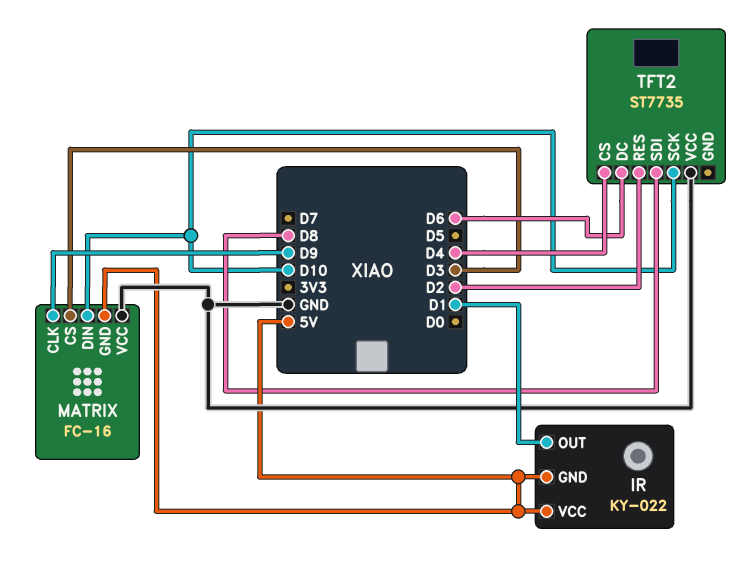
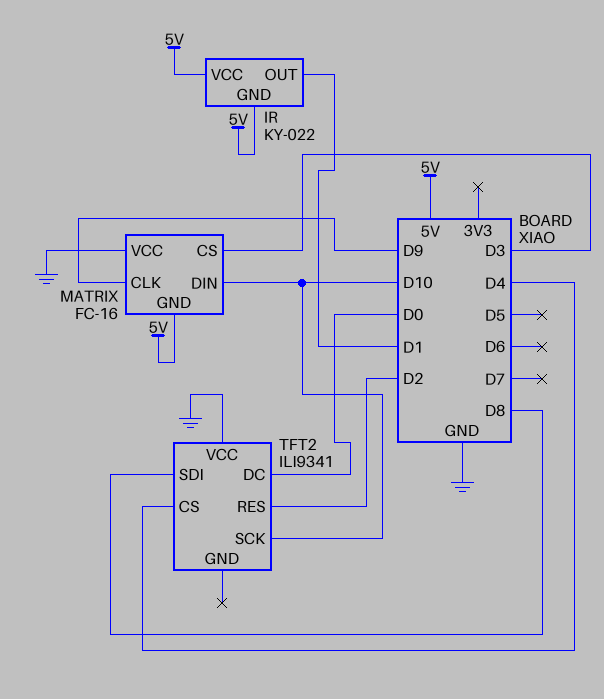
TFT2: ST7735 -> ILI9341
TFT2 pin DC: D6 -> D0

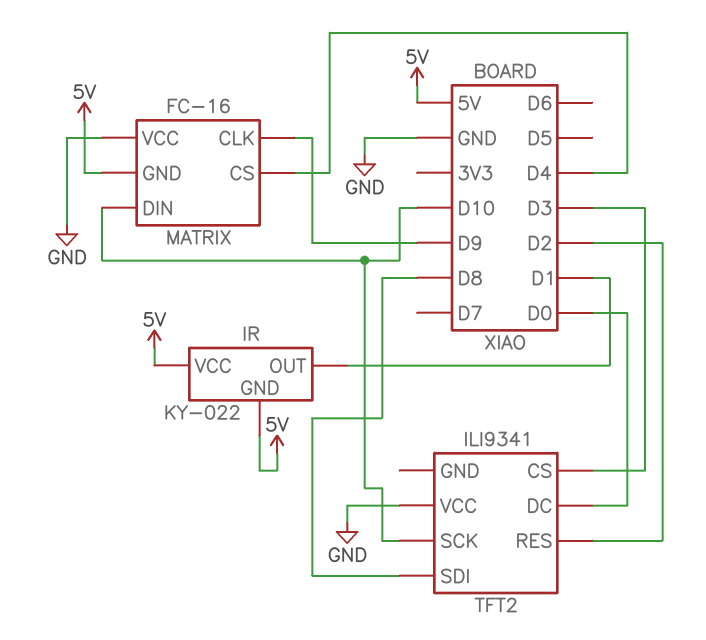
MATRIX pin CS: D3 -> D4
TFT2 pin CS: D4 -> D3

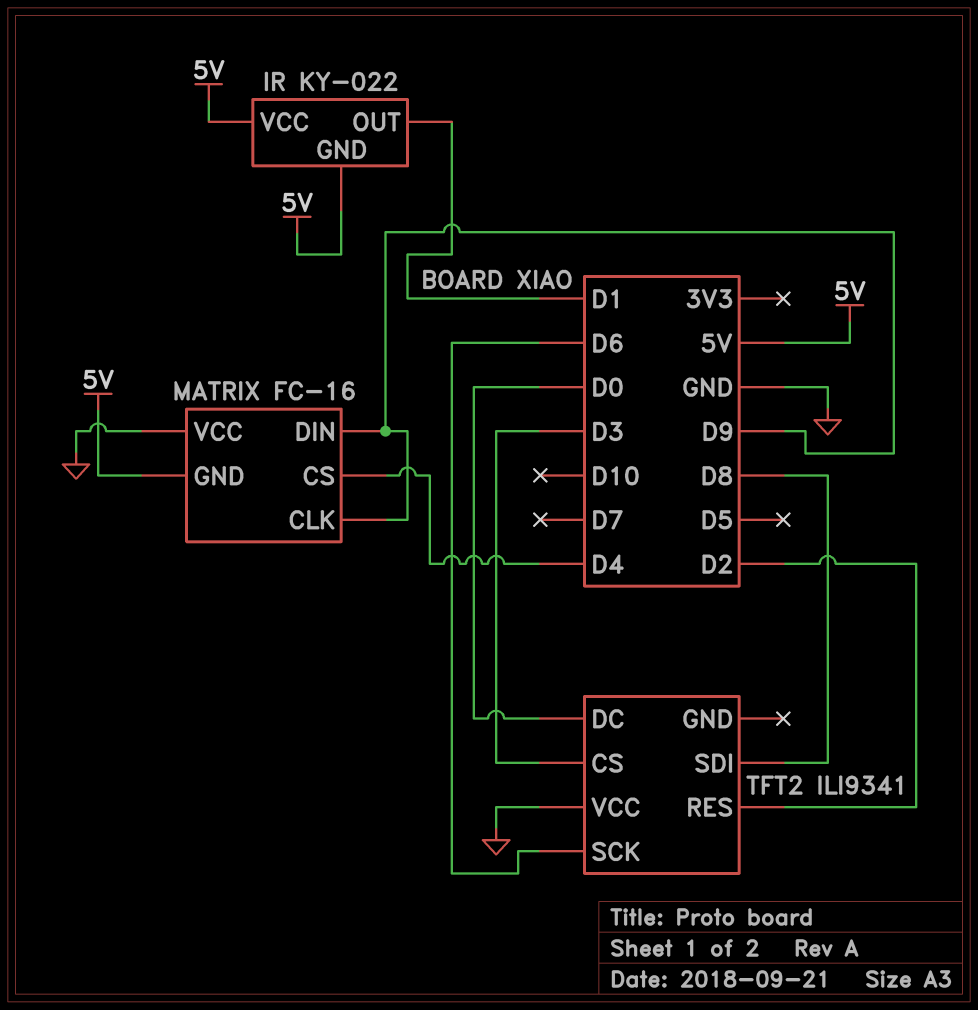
MATRIX pin DIN: D10 -> D9
TFT2 pin SCK: D10 -> D6

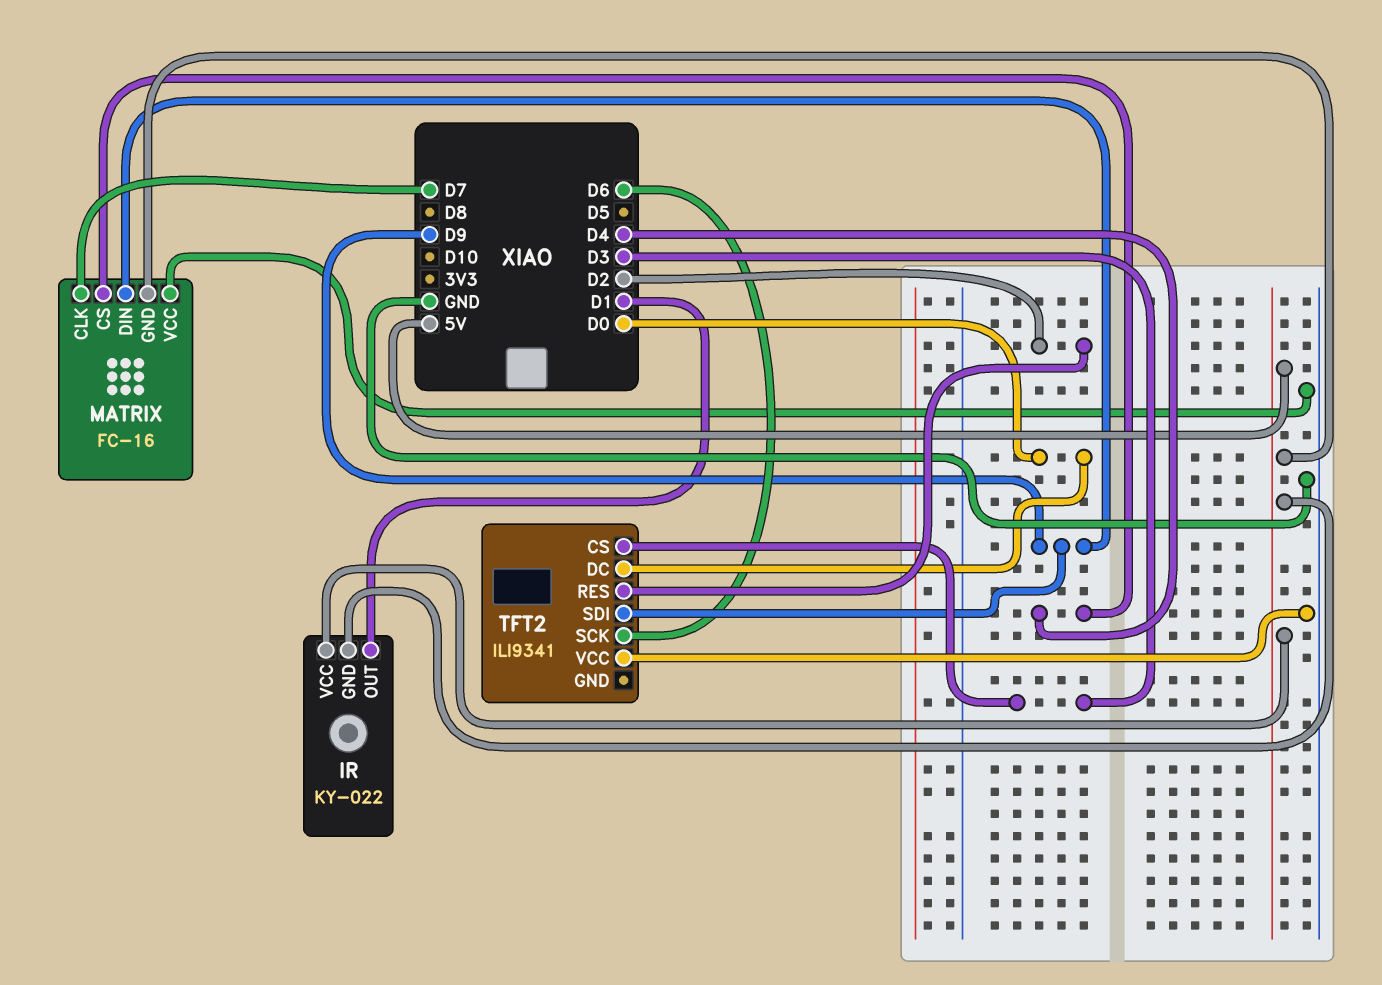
MATRIX pin CLK: D9 -> D7
TFT2 pin SDI: D8 -> D9

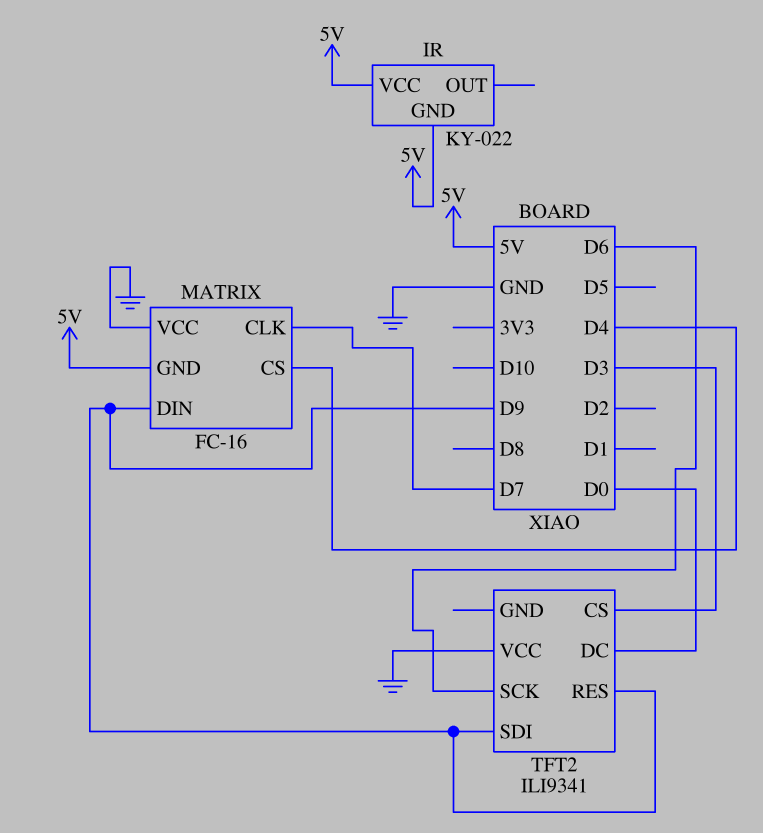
IR pin OUT: D1 -> none
TFT2 pin RES: D2 -> D9

